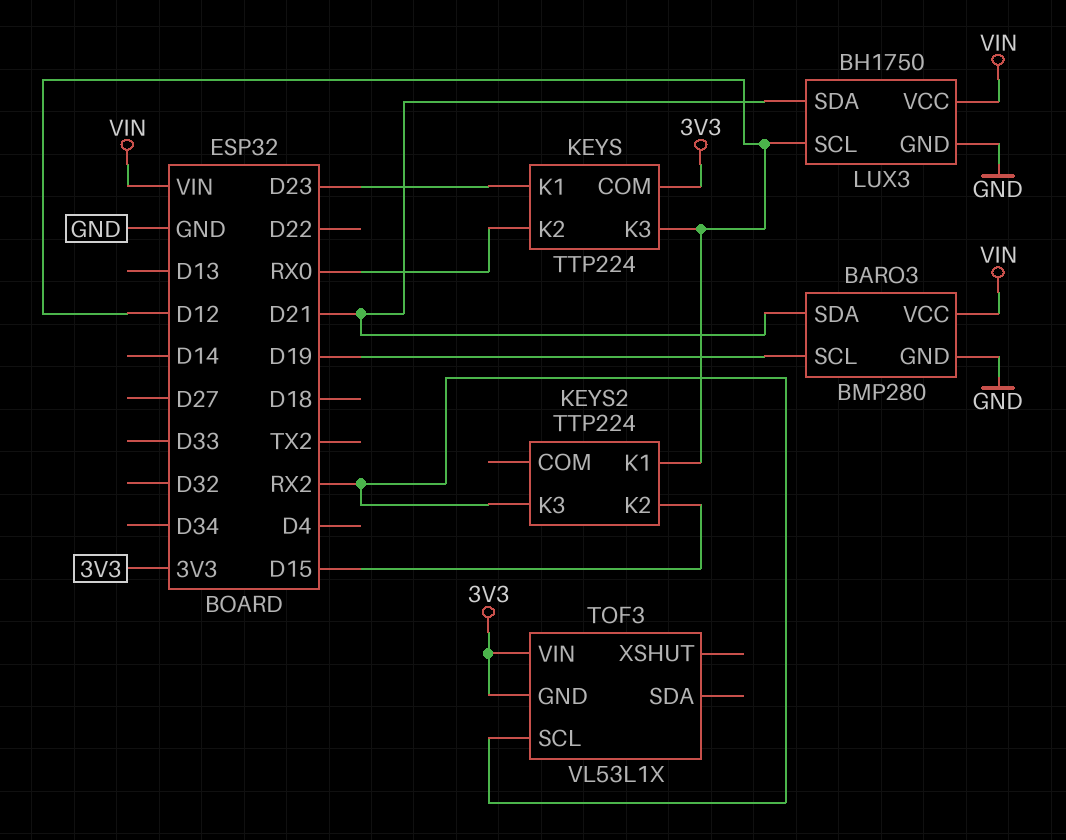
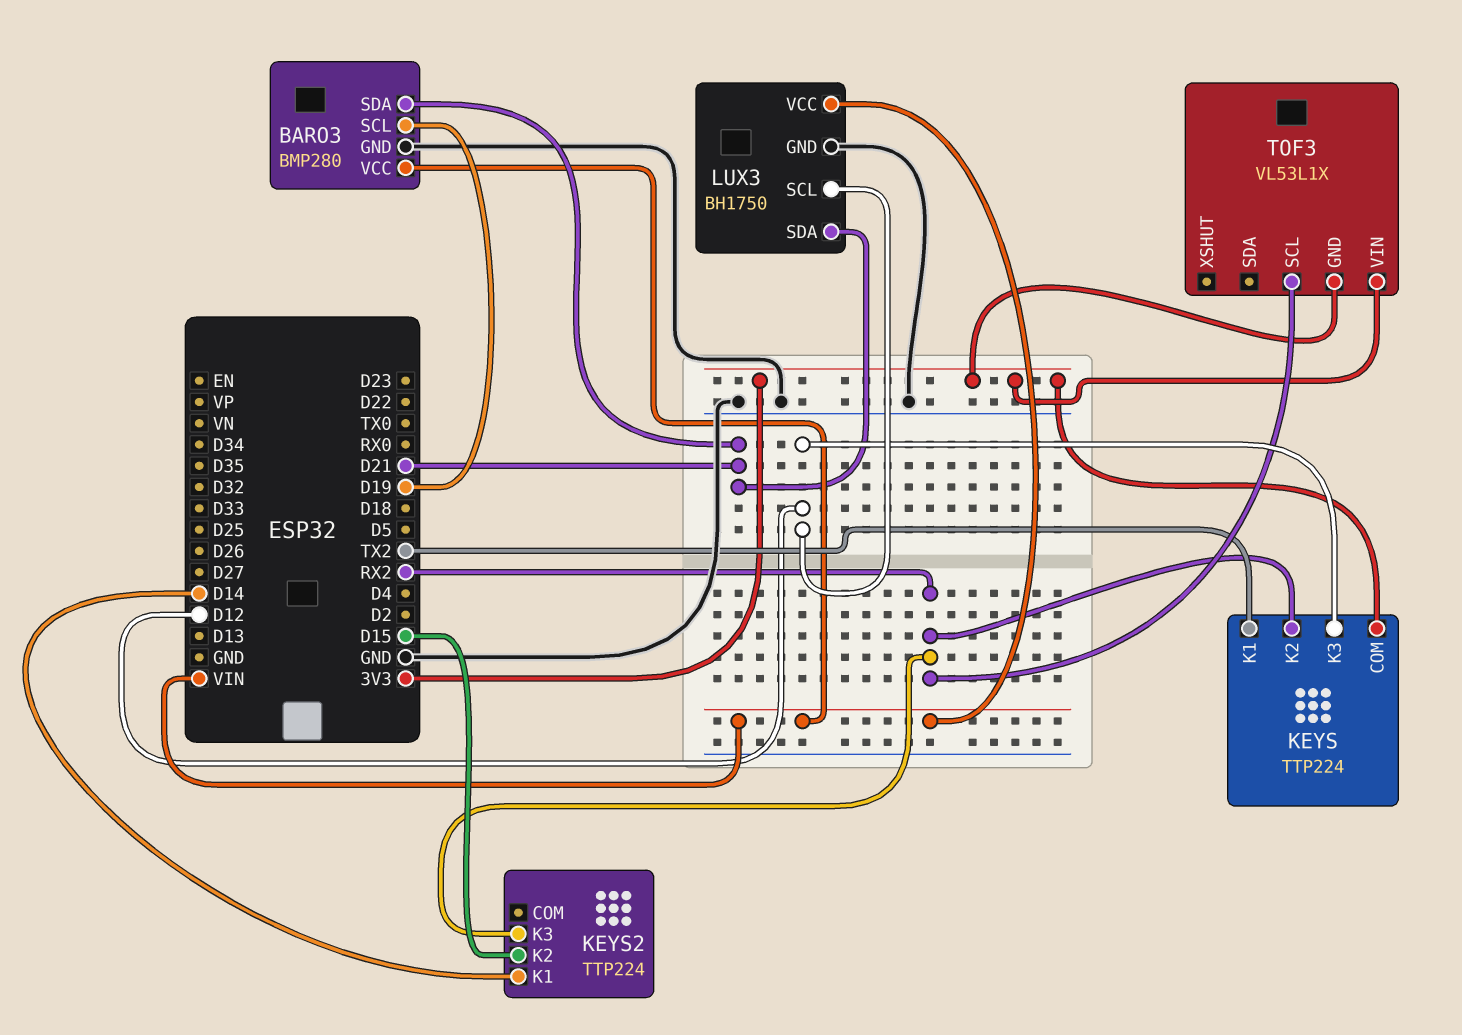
KEYS pin K1: D23 -> TX2
KEYS pin K2: RX0 -> RX2
KEYS2 pin K1: D12 -> D14

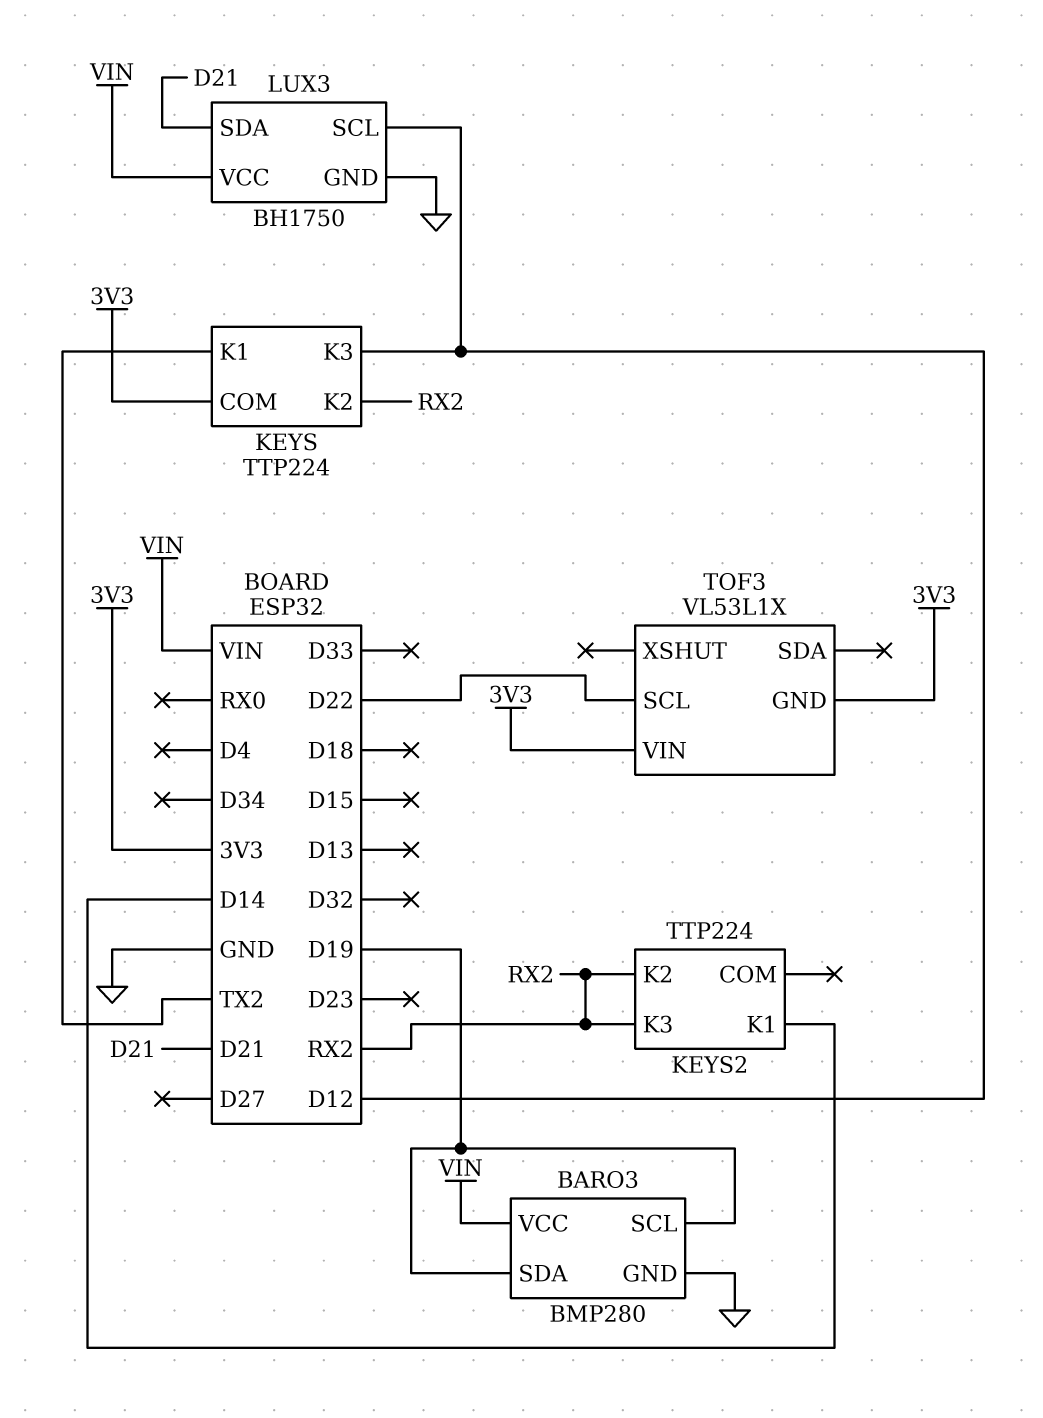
BARO3 pin SDA: D21 -> D19
KEYS2 pin K2: D15 -> RX2
TOF3 pin SCL: RX2 -> D22

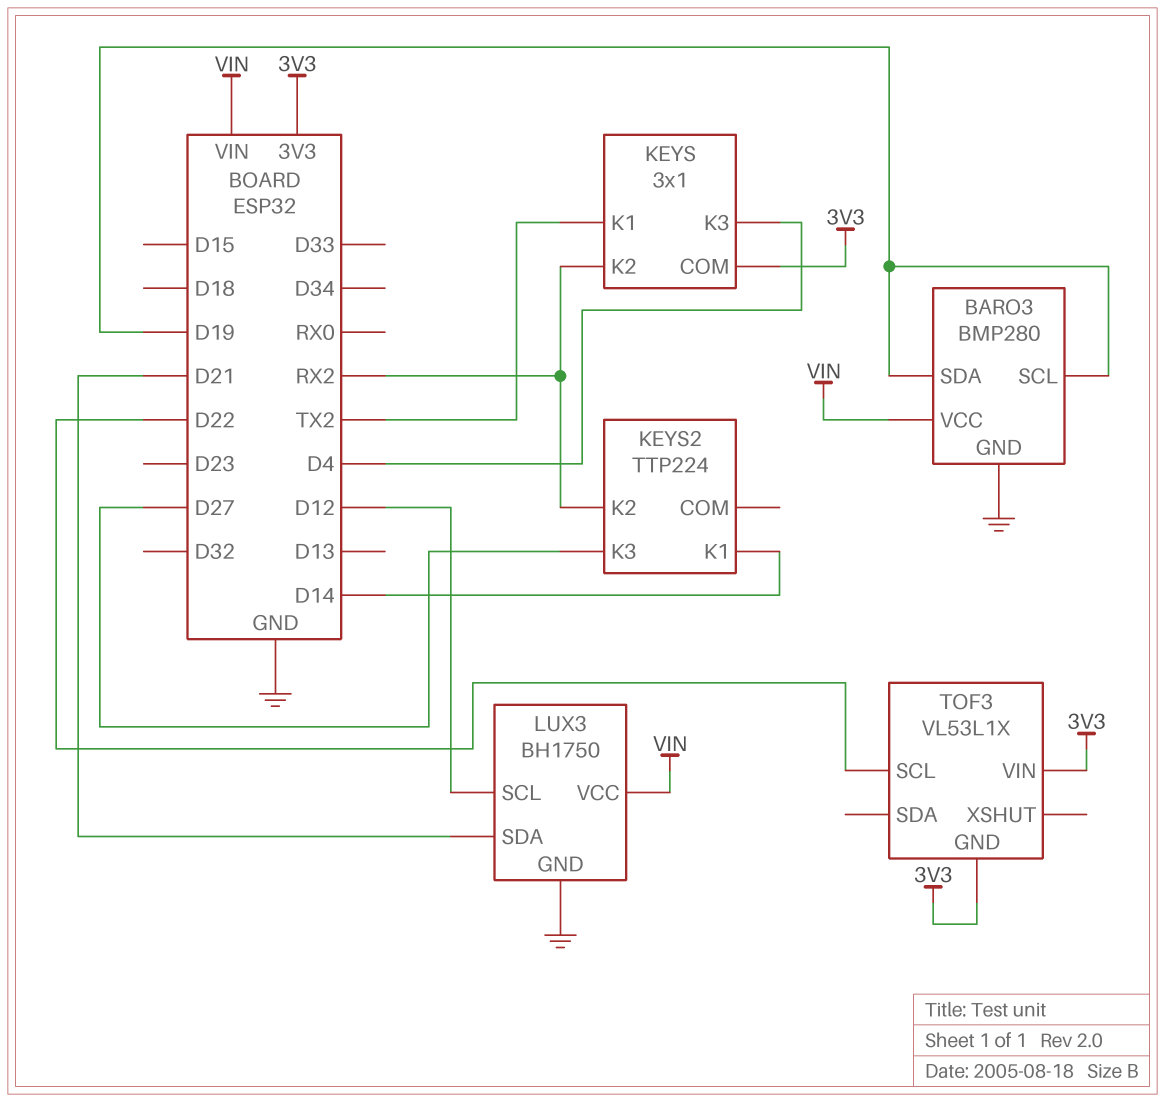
KEYS: TTP224 -> 3x1
KEYS pin K3: D12 -> D4
KEYS2 pin K3: RX2 -> D27

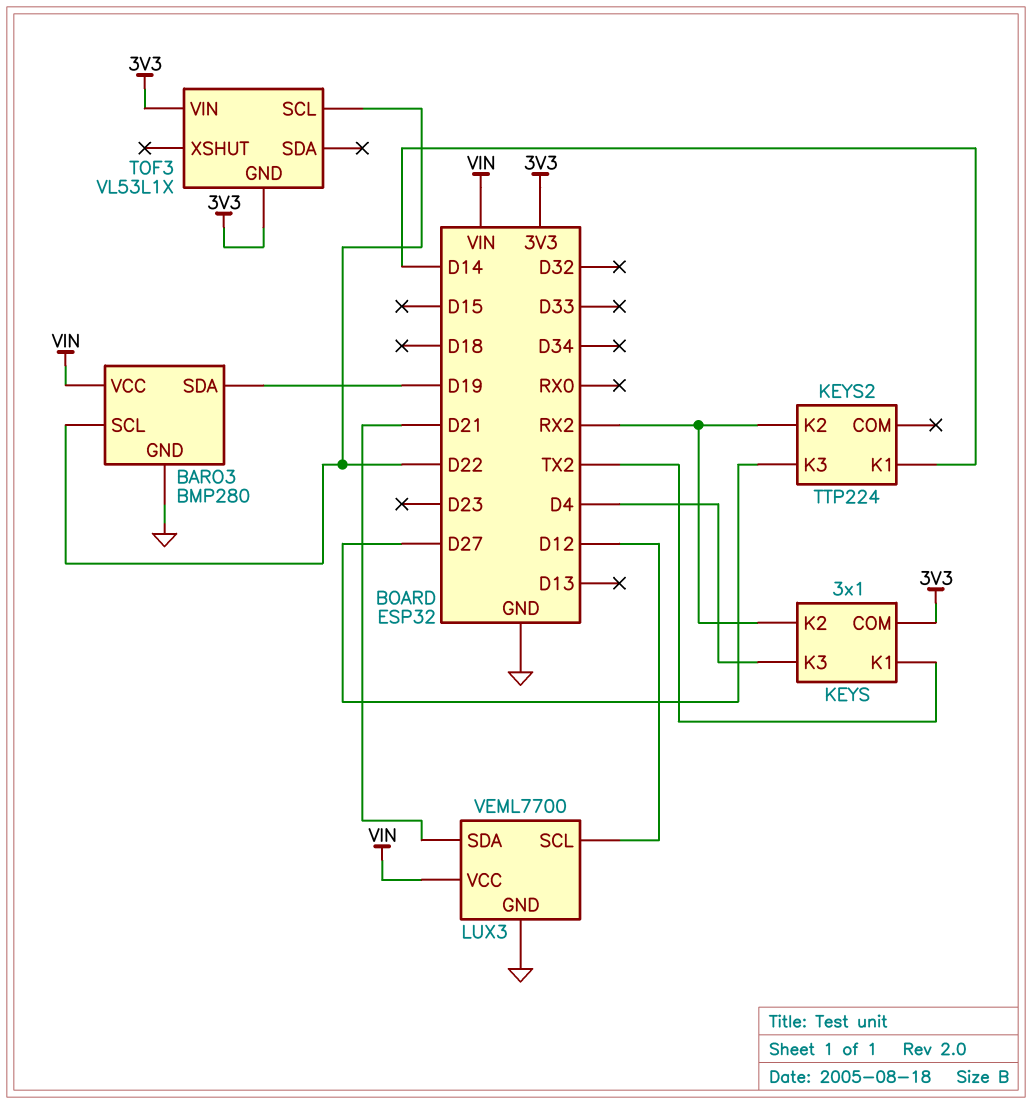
BARO3 pin SCL: D19 -> D22
LUX3: BH1750 -> VEML7700

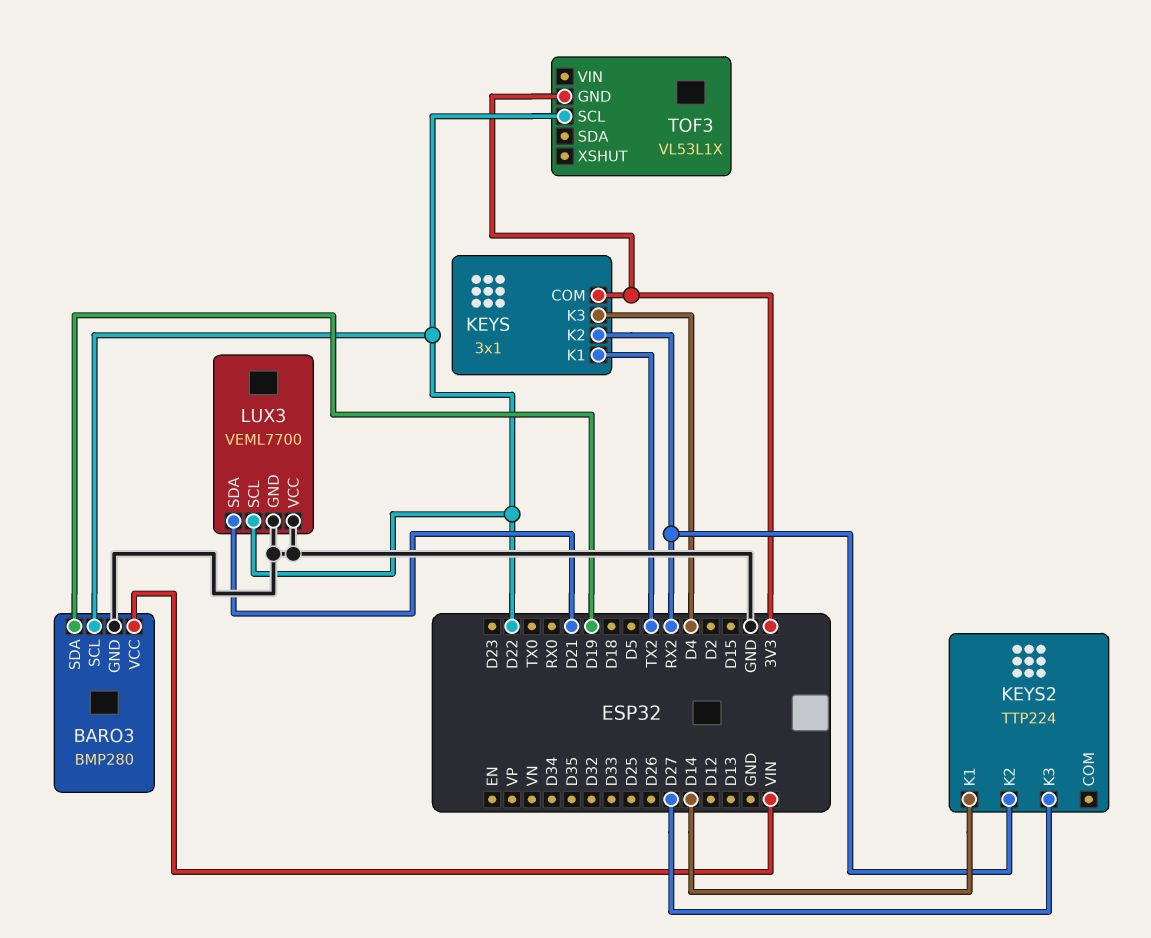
LUX3 pin SCL: D12 -> D22
LUX3 pin VCC: VIN -> GND
TOF3 pin VIN: 3V3 -> none

